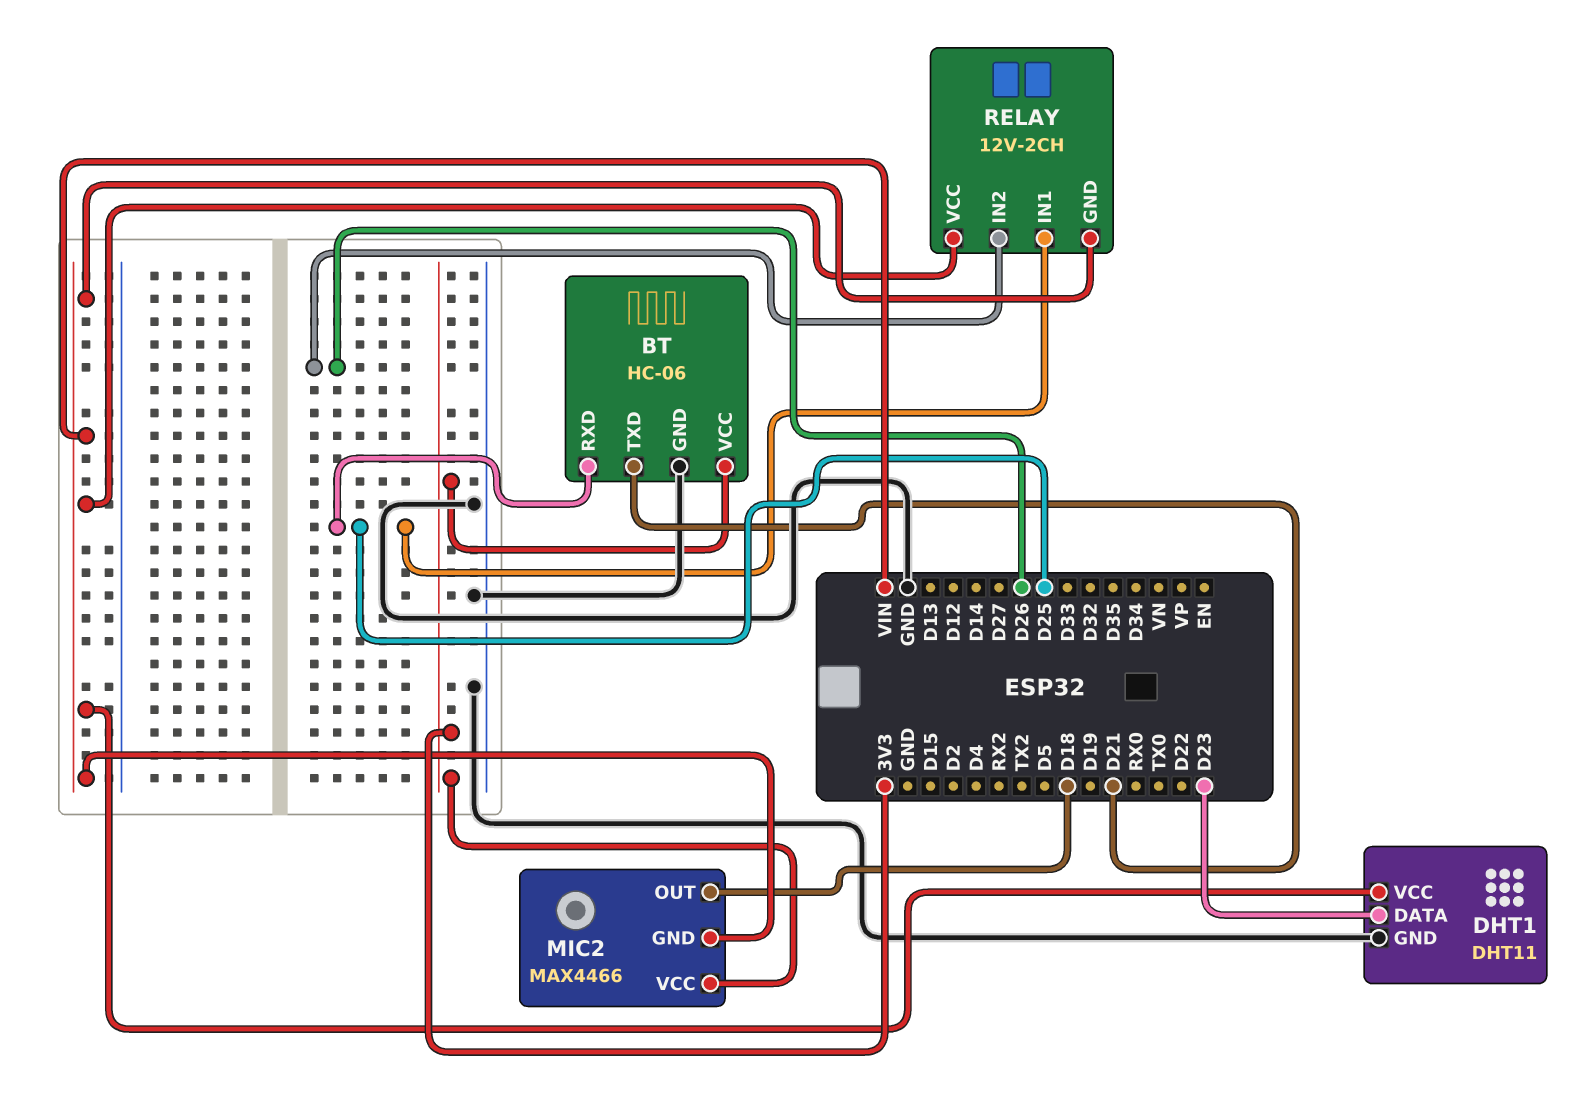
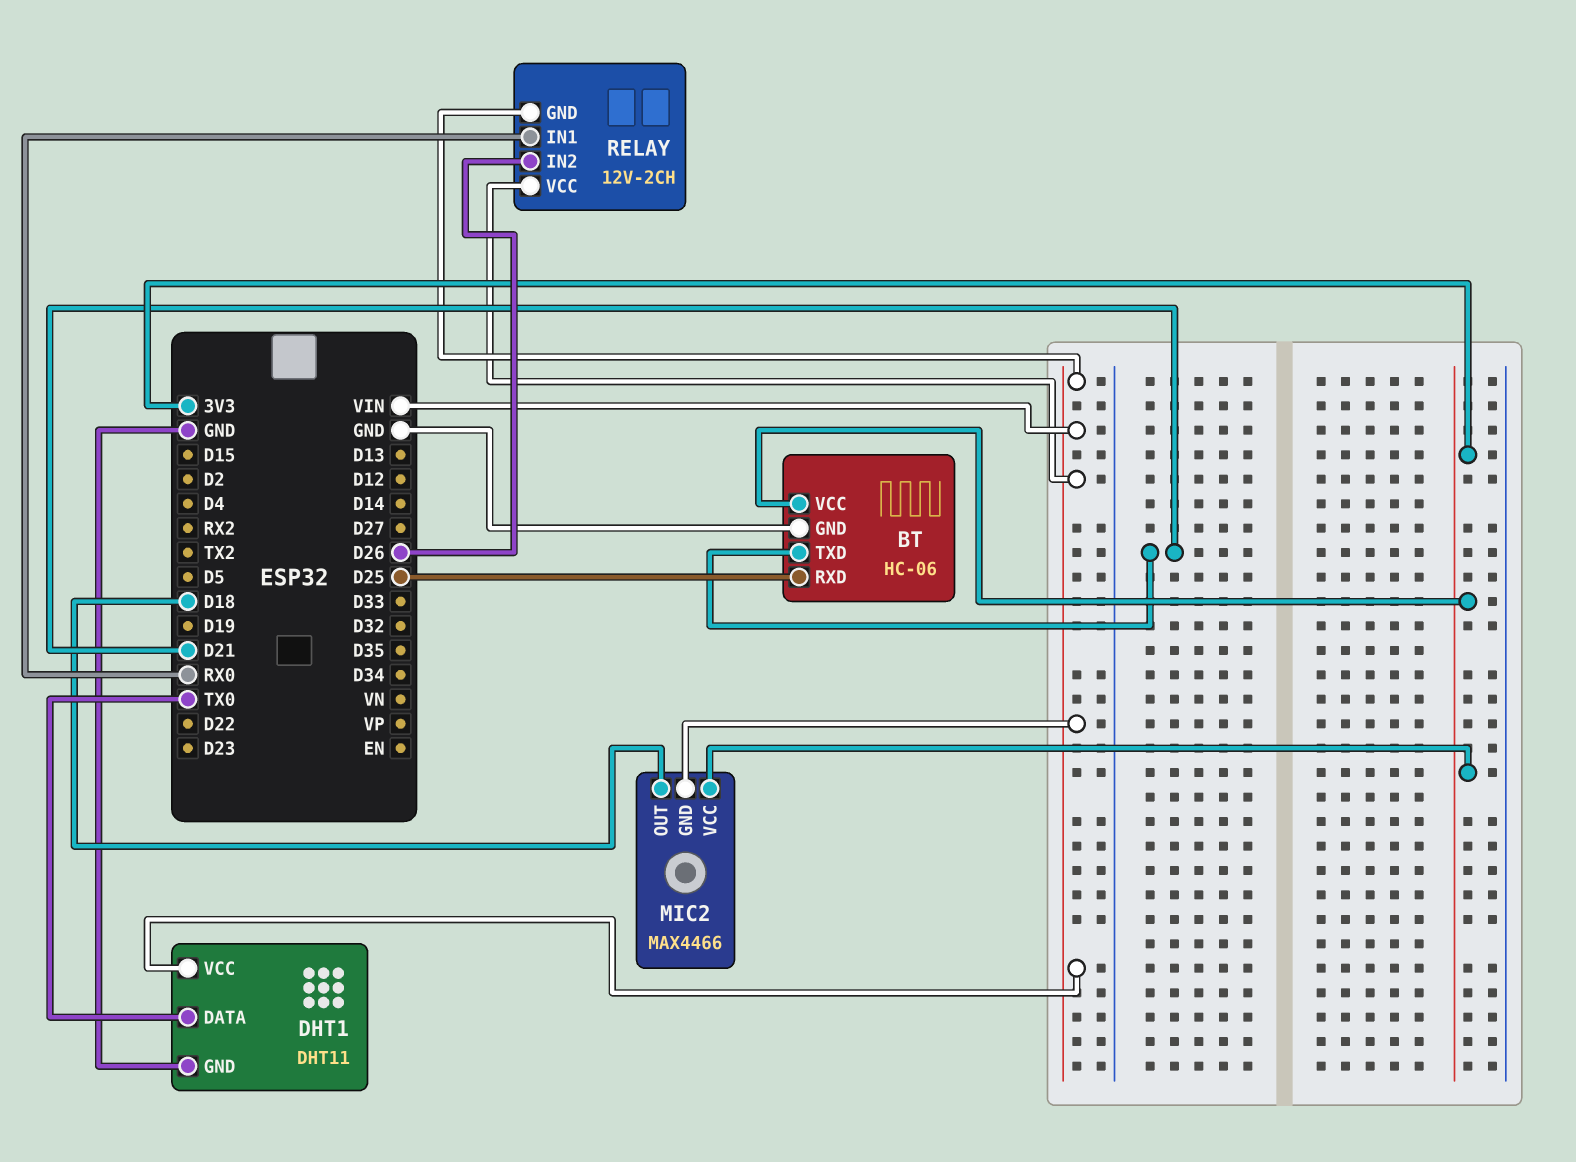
DHT1 pin DATA: D23 -> TX0
RELAY pin IN1: D25 -> RX0

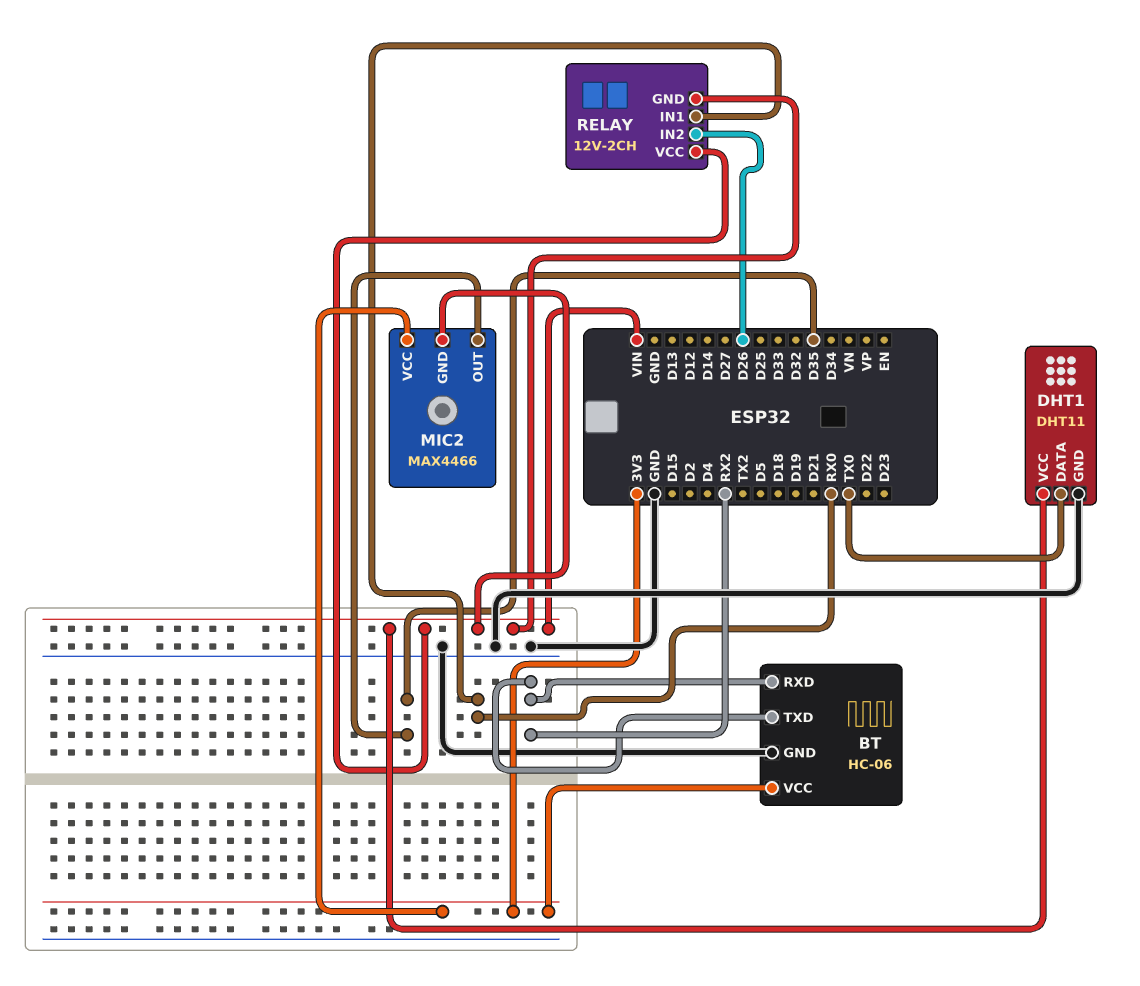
BT pin RXD: D25 -> RX2
BT pin TXD: D21 -> RX2
MIC2 pin OUT: D18 -> D35

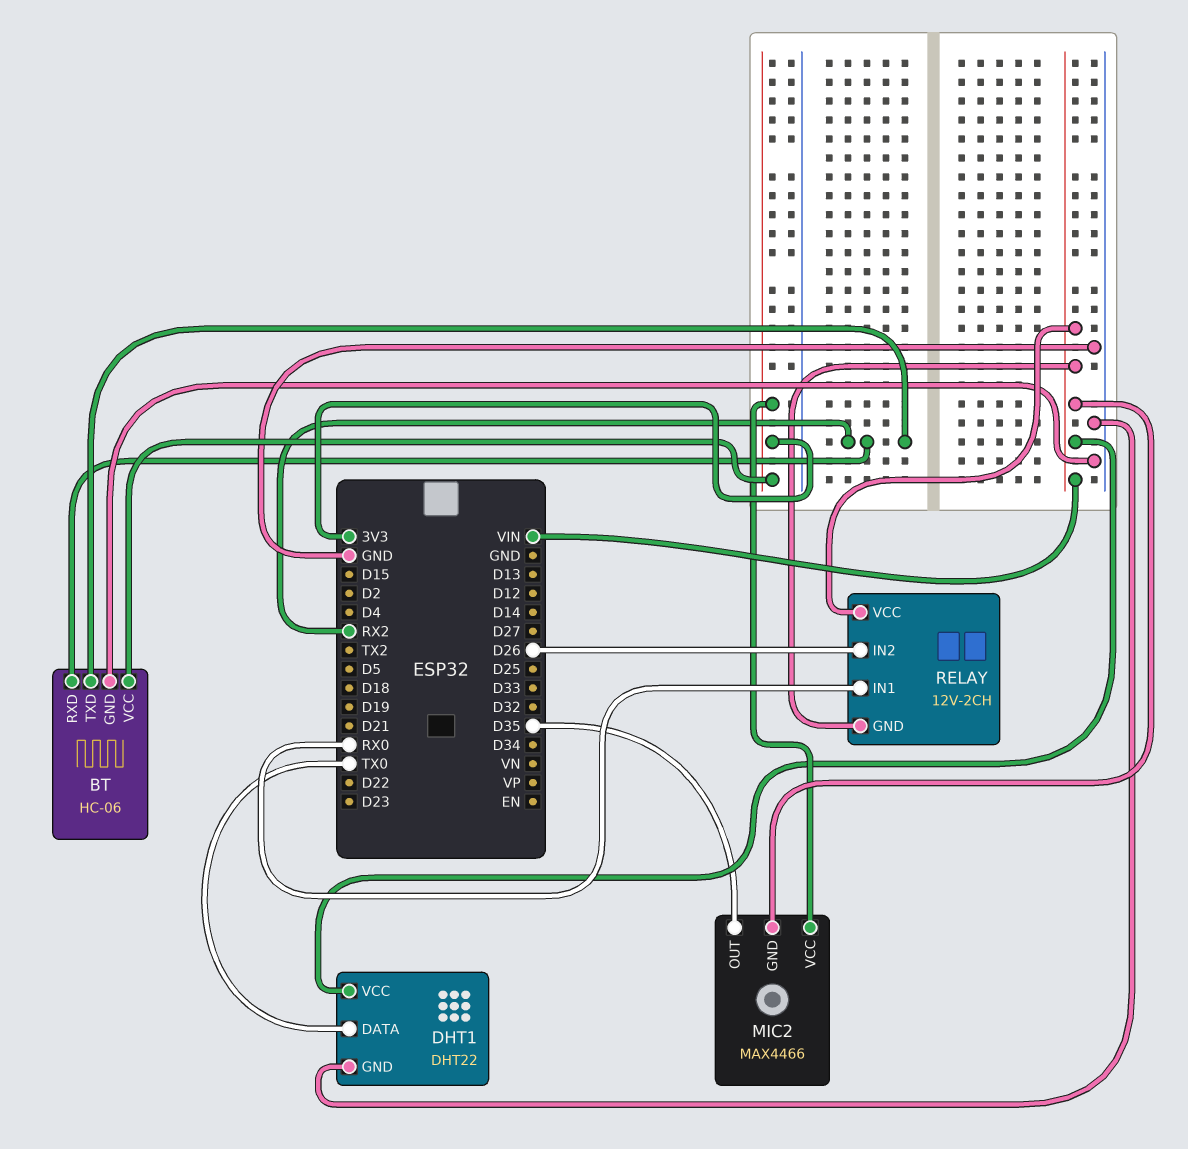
DHT1: DHT11 -> DHT22

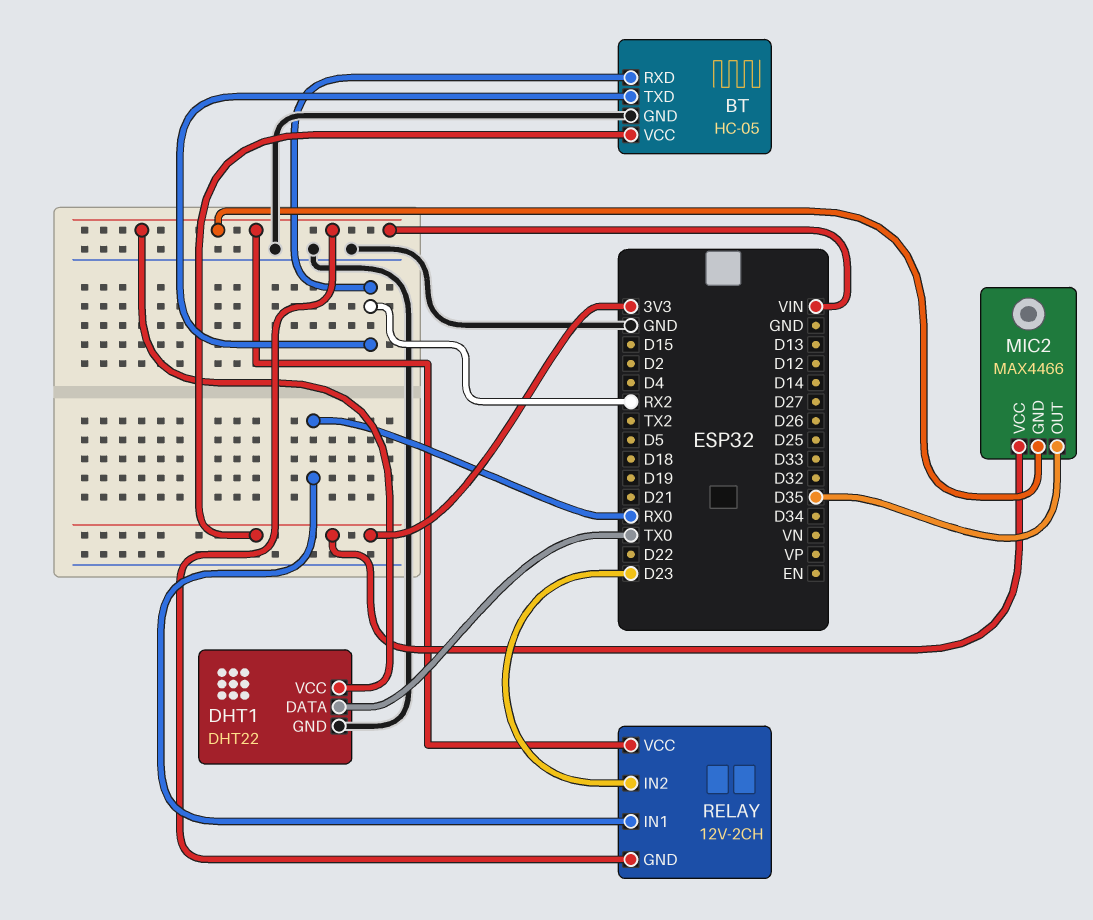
BT: HC-06 -> HC-05
RELAY pin IN2: D26 -> D23

